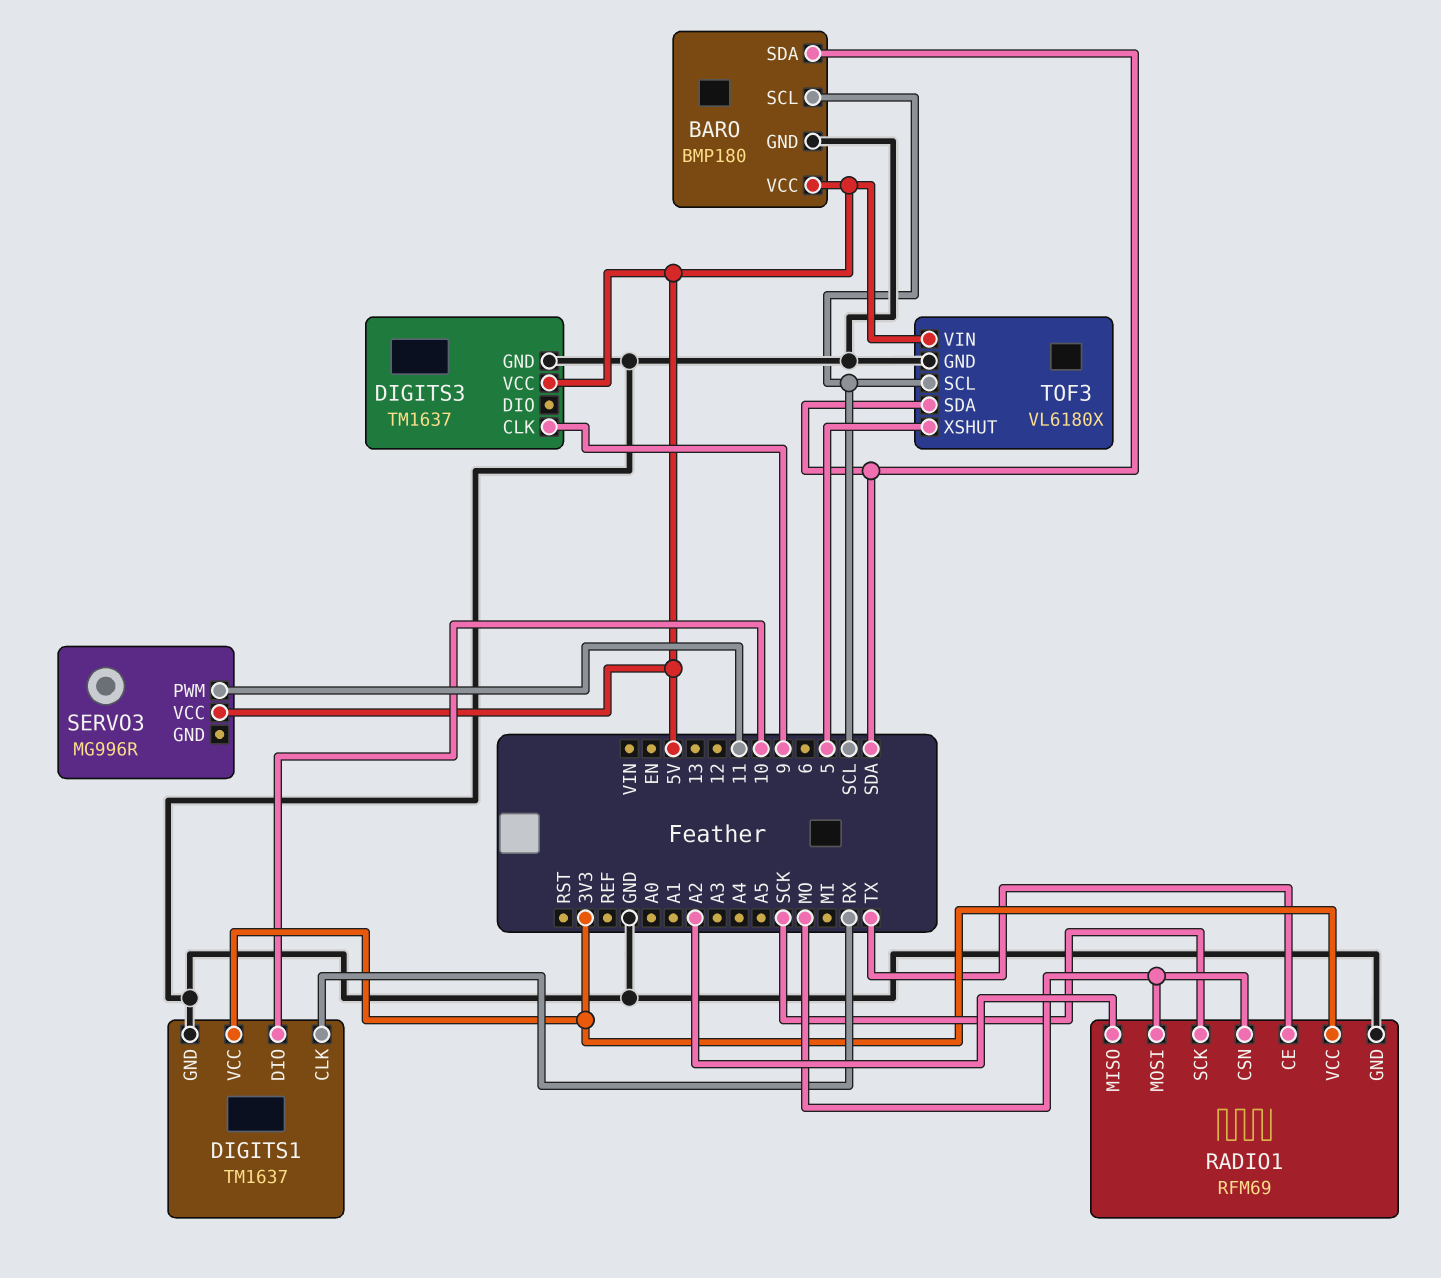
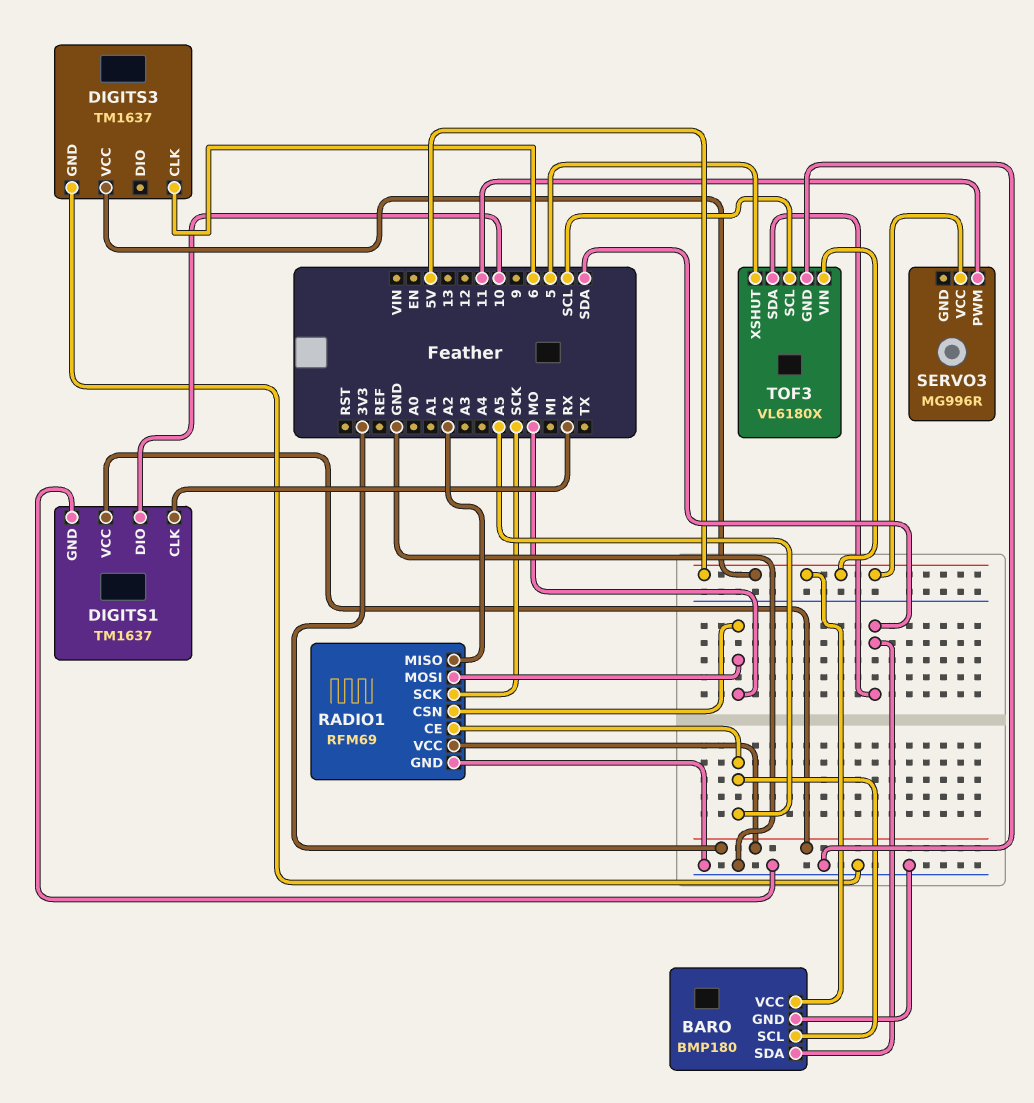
BARO pin SCL: SCL -> A5
DIGITS3 pin CLK: 9 -> 6
RADIO1 pin CE: TX -> A5

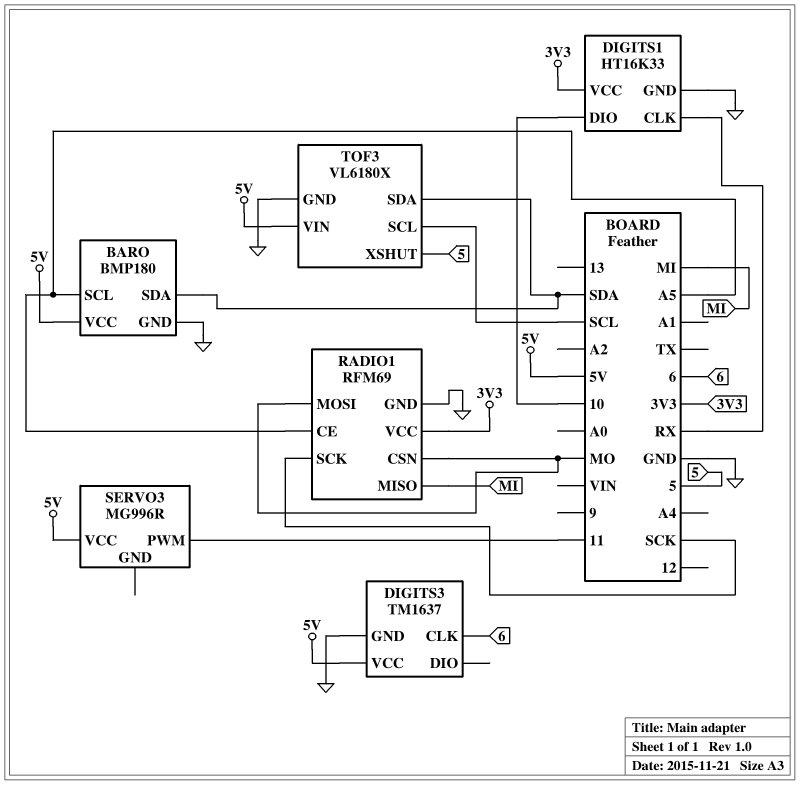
DIGITS1: TM1637 -> HT16K33
RADIO1 pin MISO: A2 -> MI

